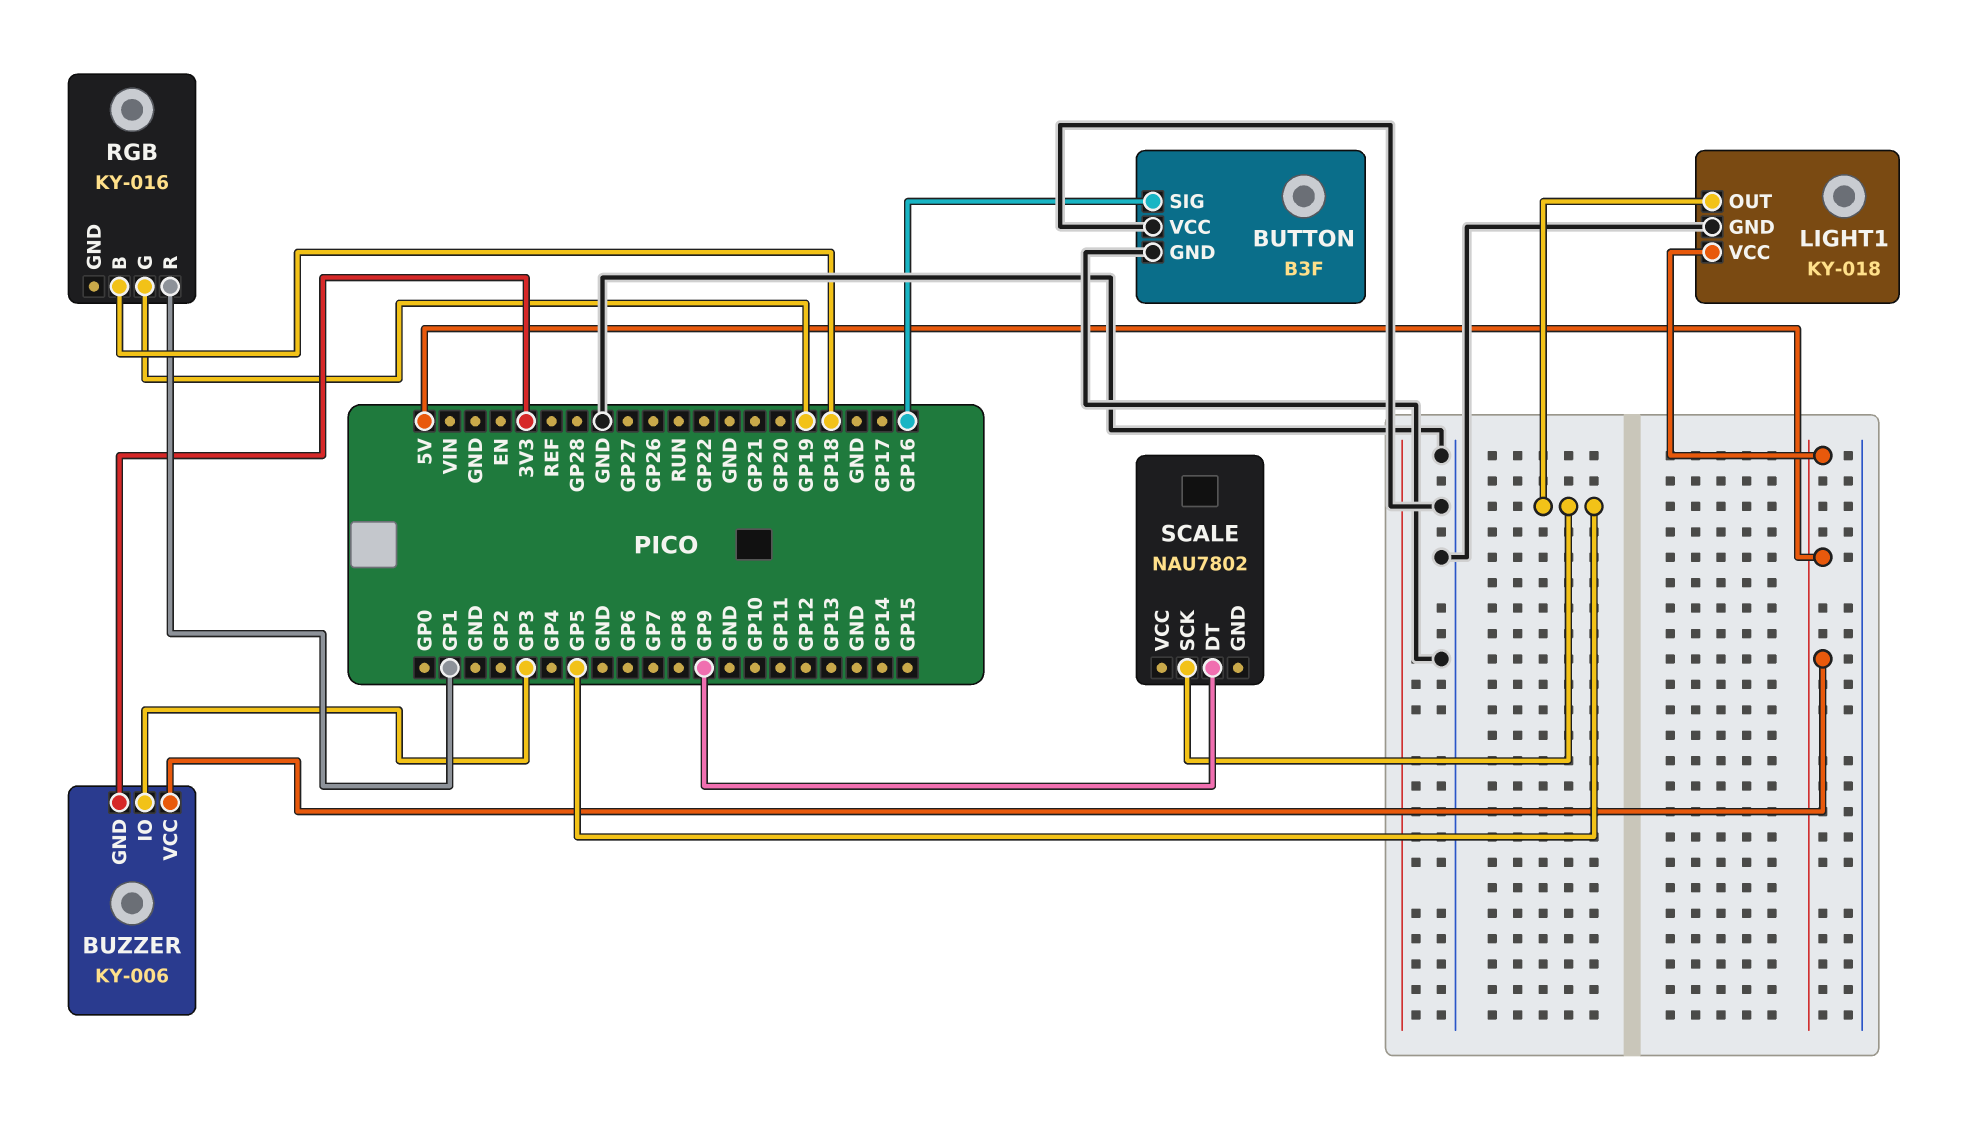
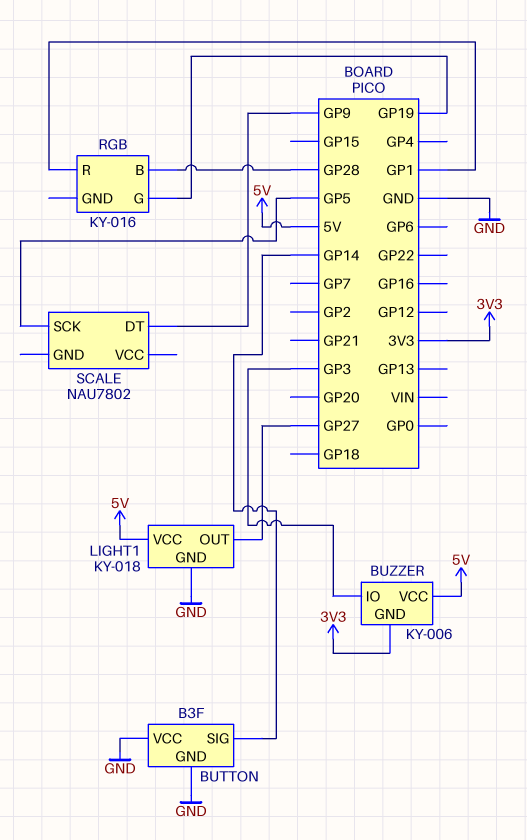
BUTTON pin SIG: GP16 -> GP14
LIGHT1 pin OUT: GP5 -> GP27
RGB pin B: GP18 -> GP28

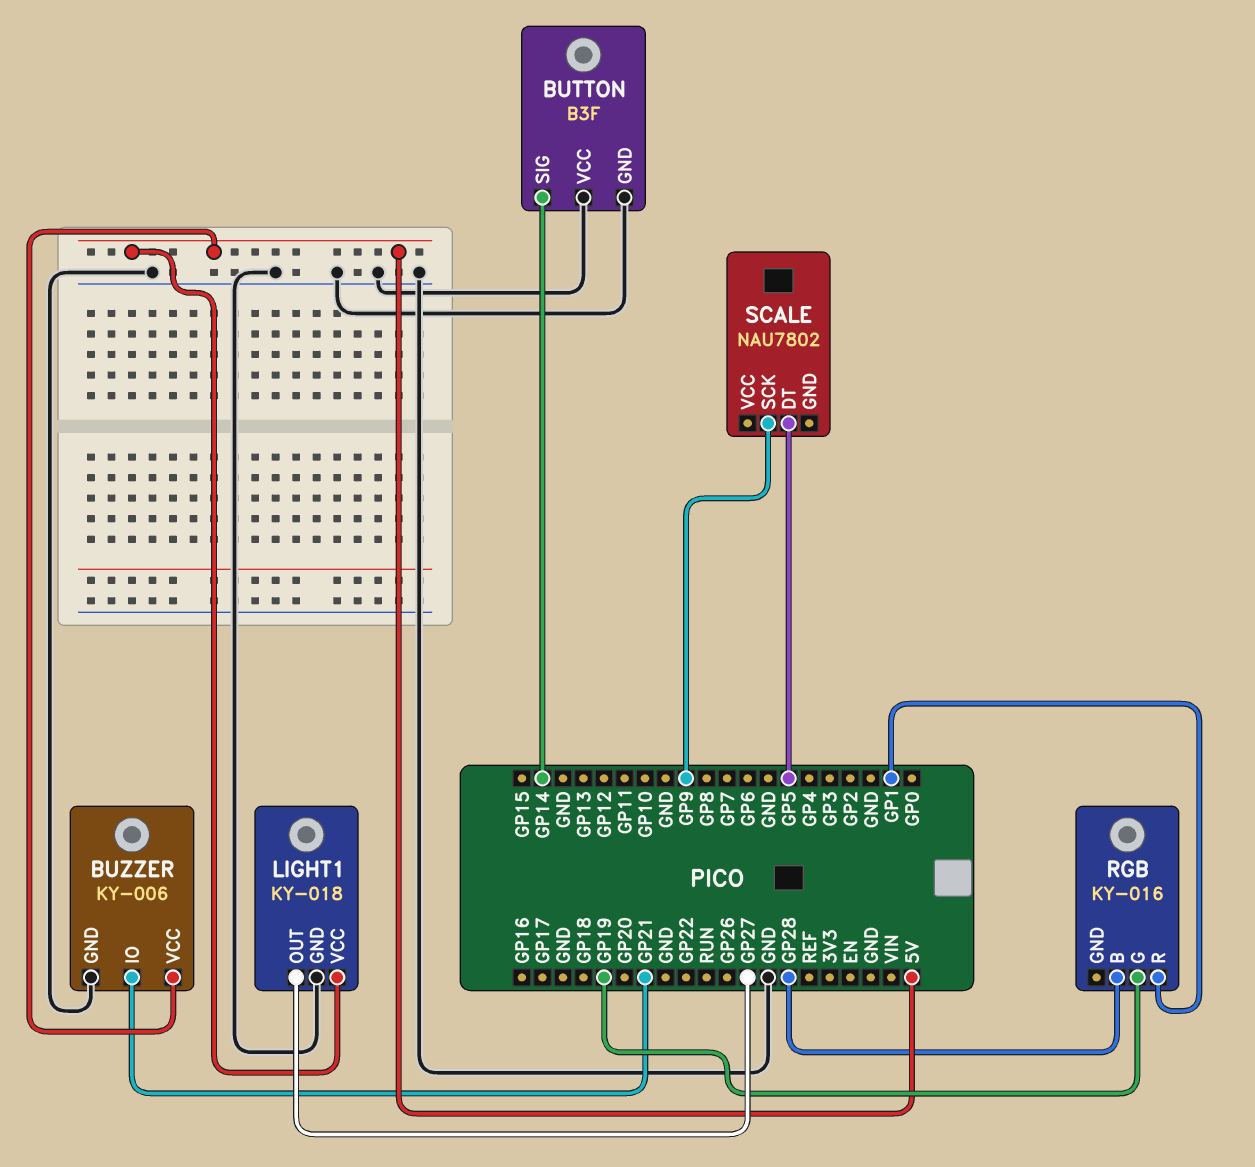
BUZZER pin GND: 3V3 -> GND
BUZZER pin IO: GP3 -> GP21
SCALE pin DT: GP9 -> GP5
SCALE pin SCK: GP5 -> GP9

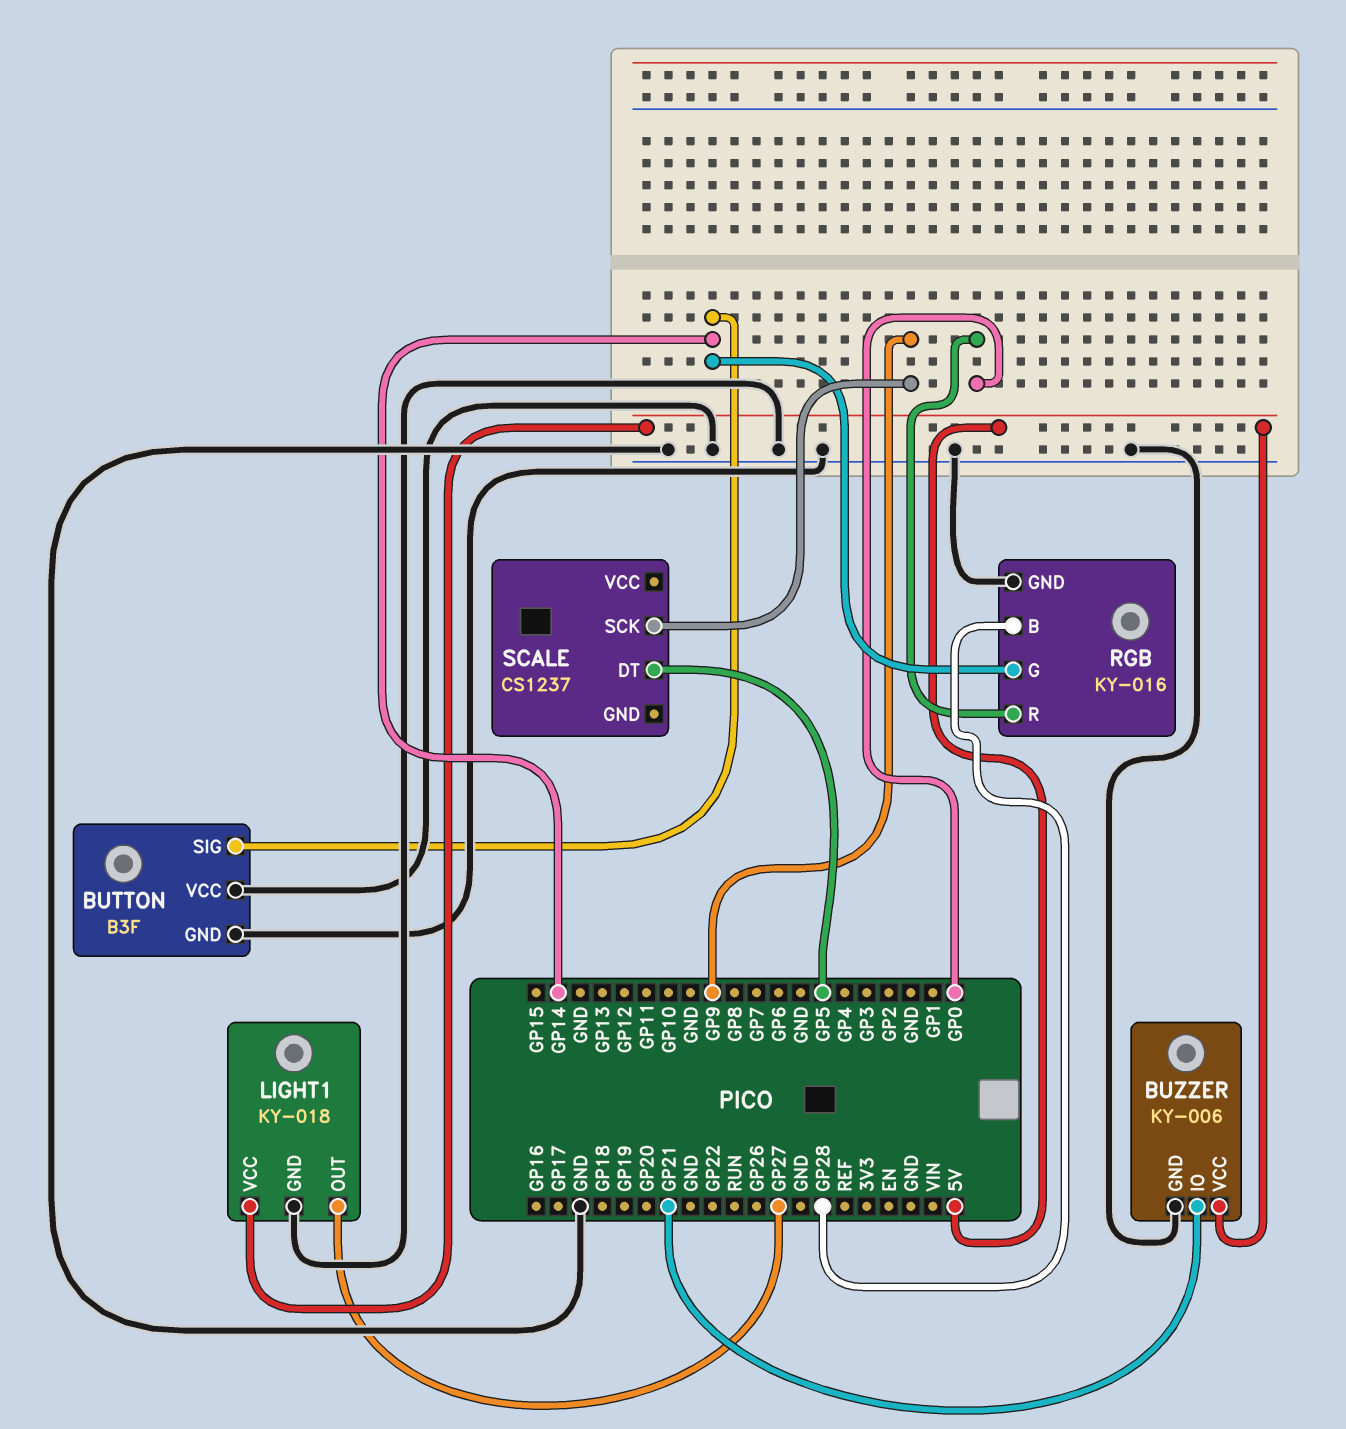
RGB pin G: GP19 -> GP14
RGB pin GND: none -> GND
RGB pin R: GP1 -> GP0
SCALE: NAU7802 -> CS1237

